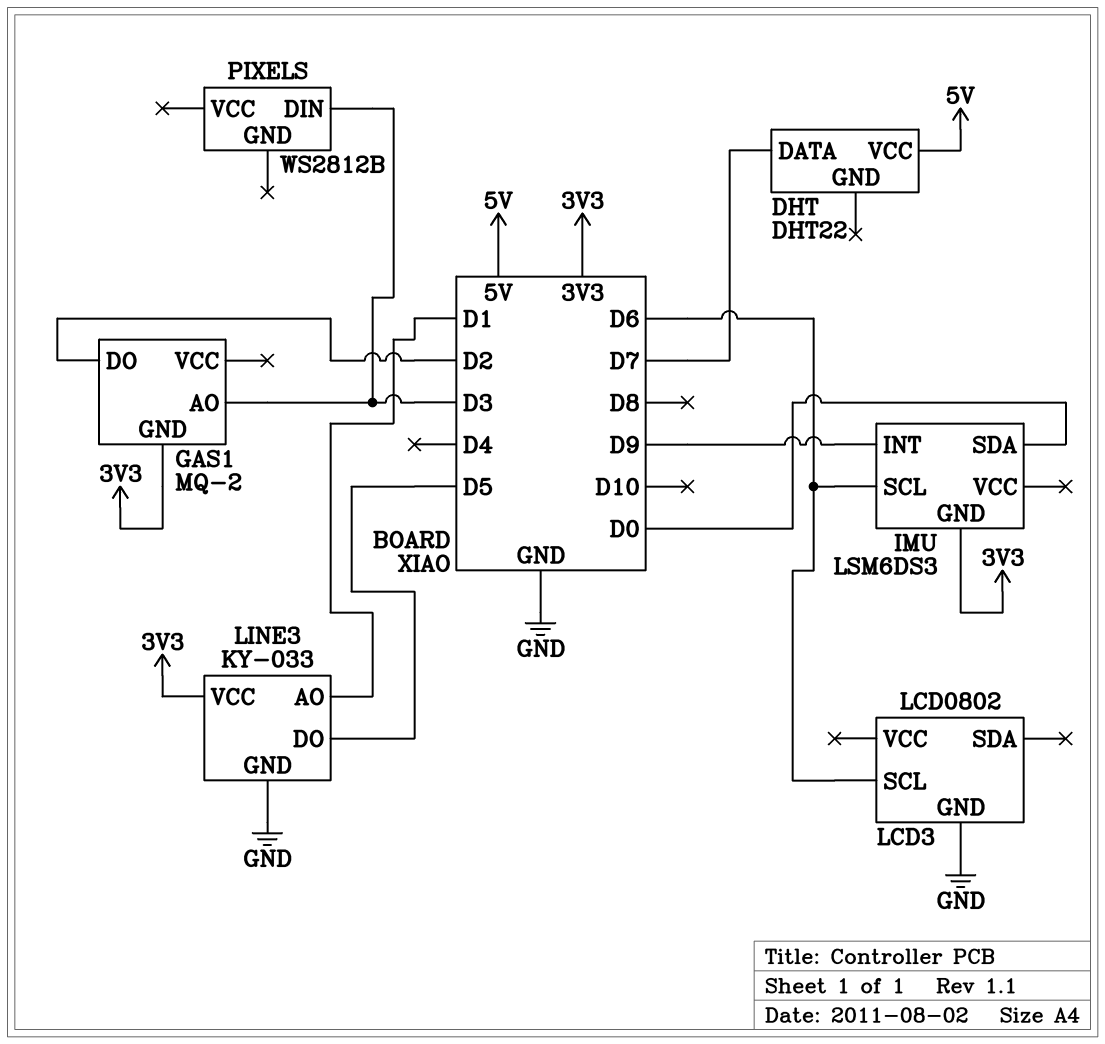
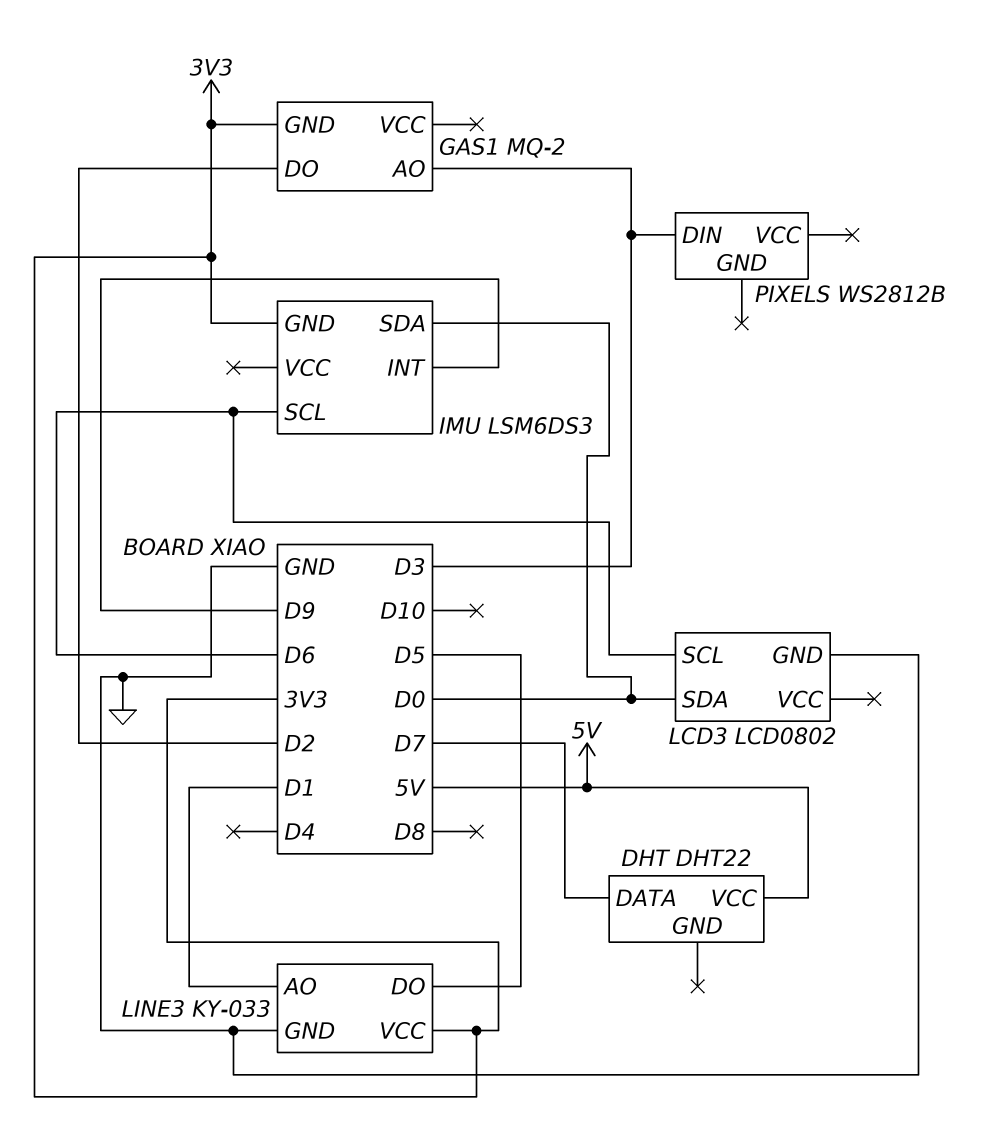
LCD3 pin SDA: none -> D0

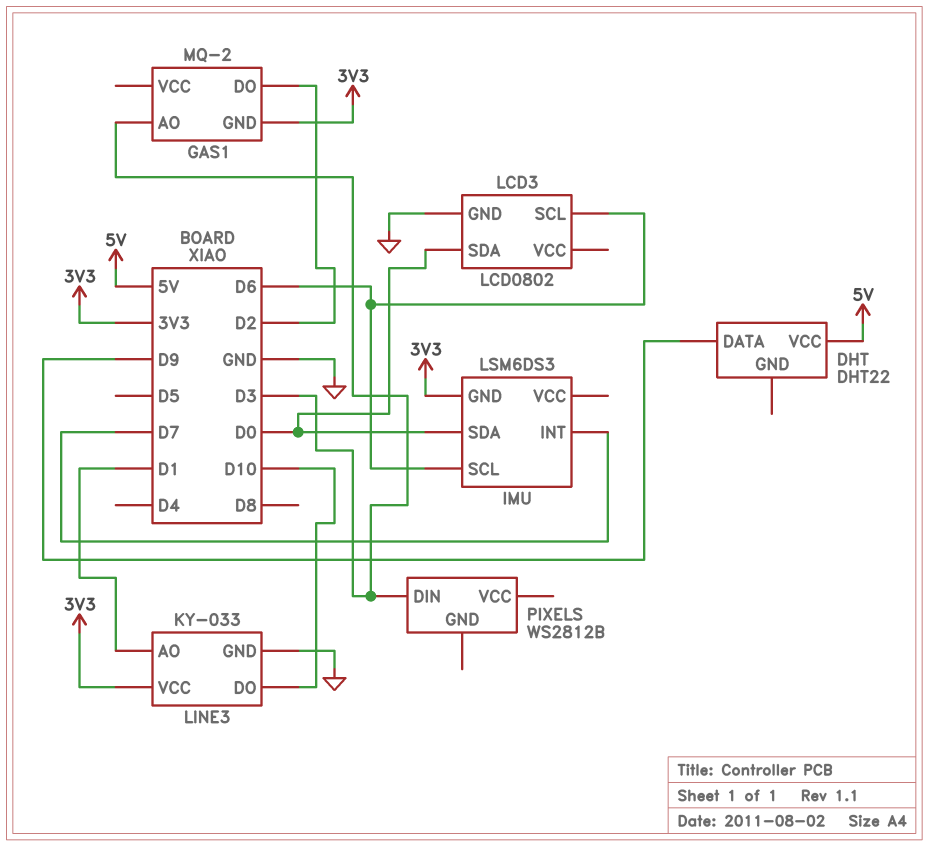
DHT pin DATA: D7 -> D9
IMU pin INT: D9 -> D7
LINE3 pin DO: D5 -> D10

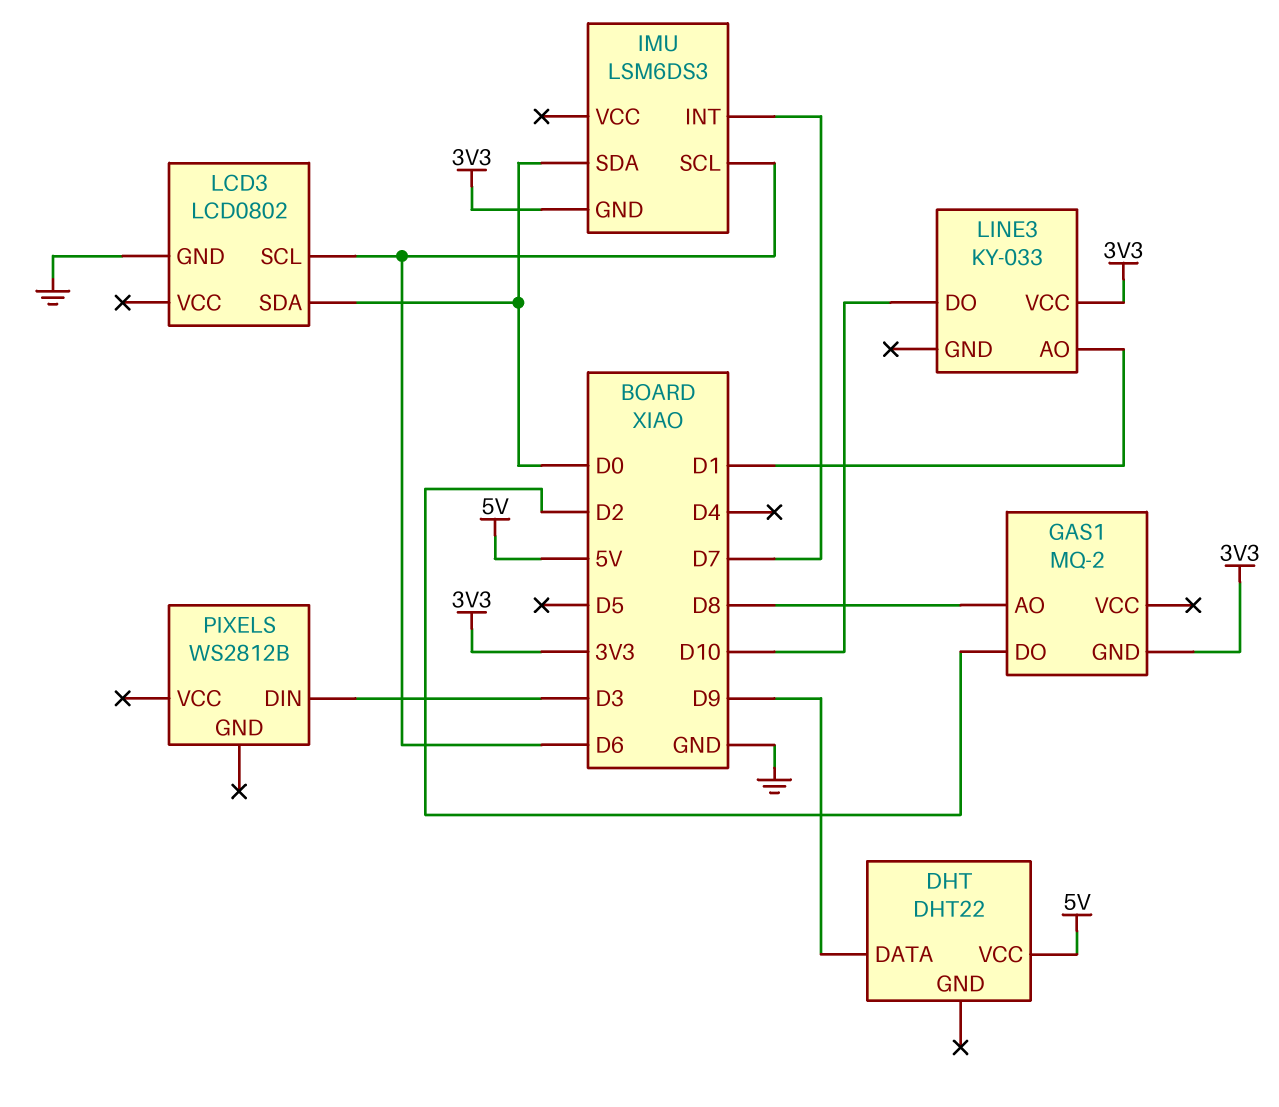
GAS1 pin AO: D3 -> D8
LINE3 pin GND: GND -> none

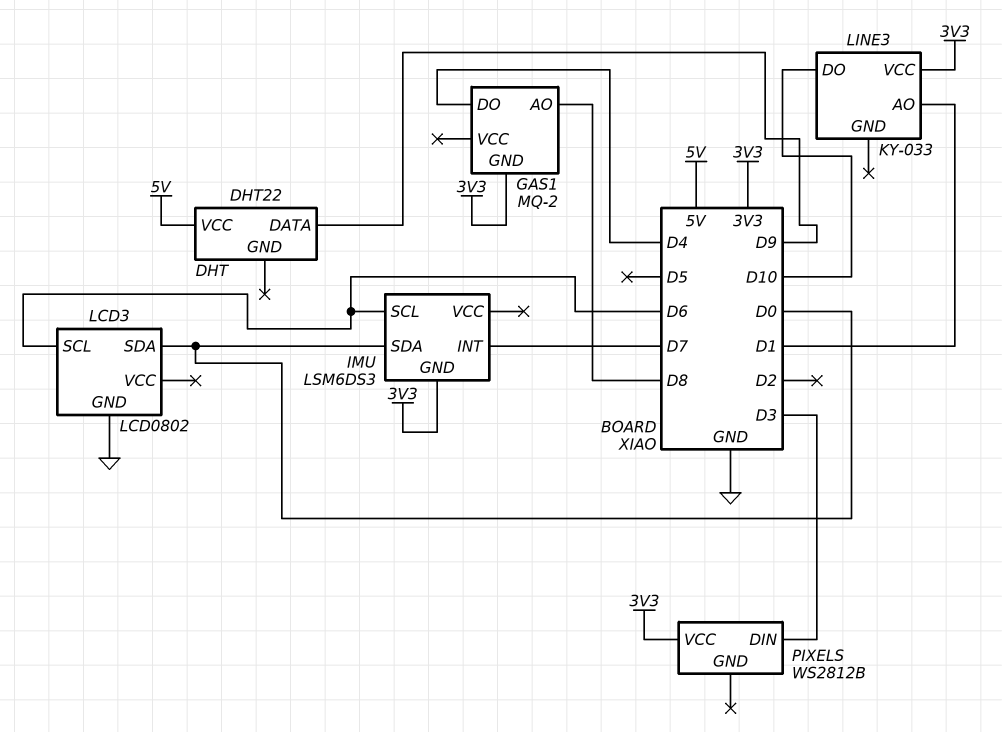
GAS1 pin DO: D2 -> D4
PIXELS pin VCC: none -> 3V3

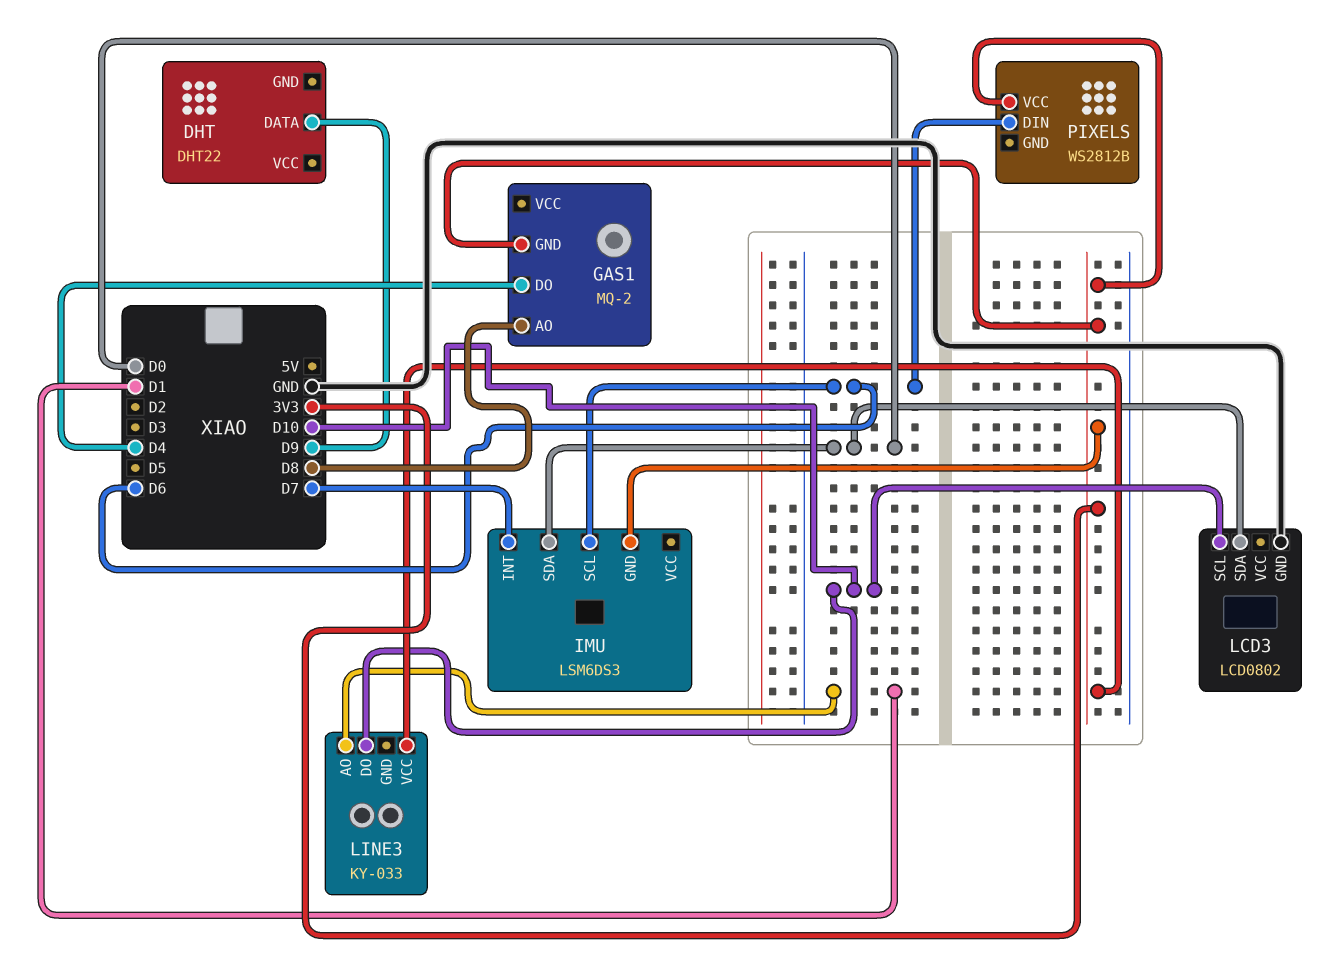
DHT pin VCC: 5V -> none
LCD3 pin SCL: D6 -> D10
PIXELS pin DIN: D3 -> D6

